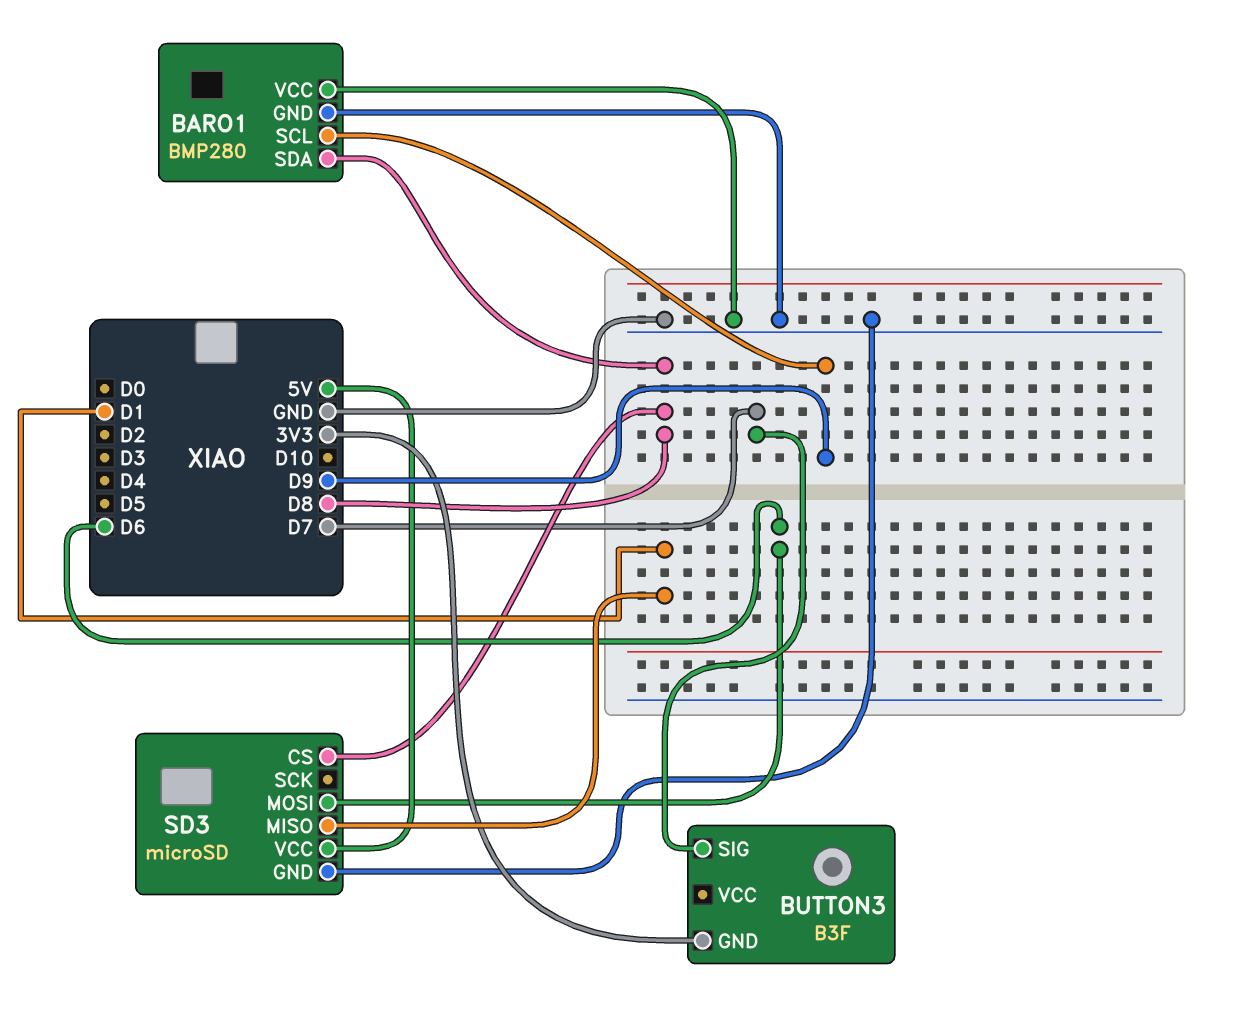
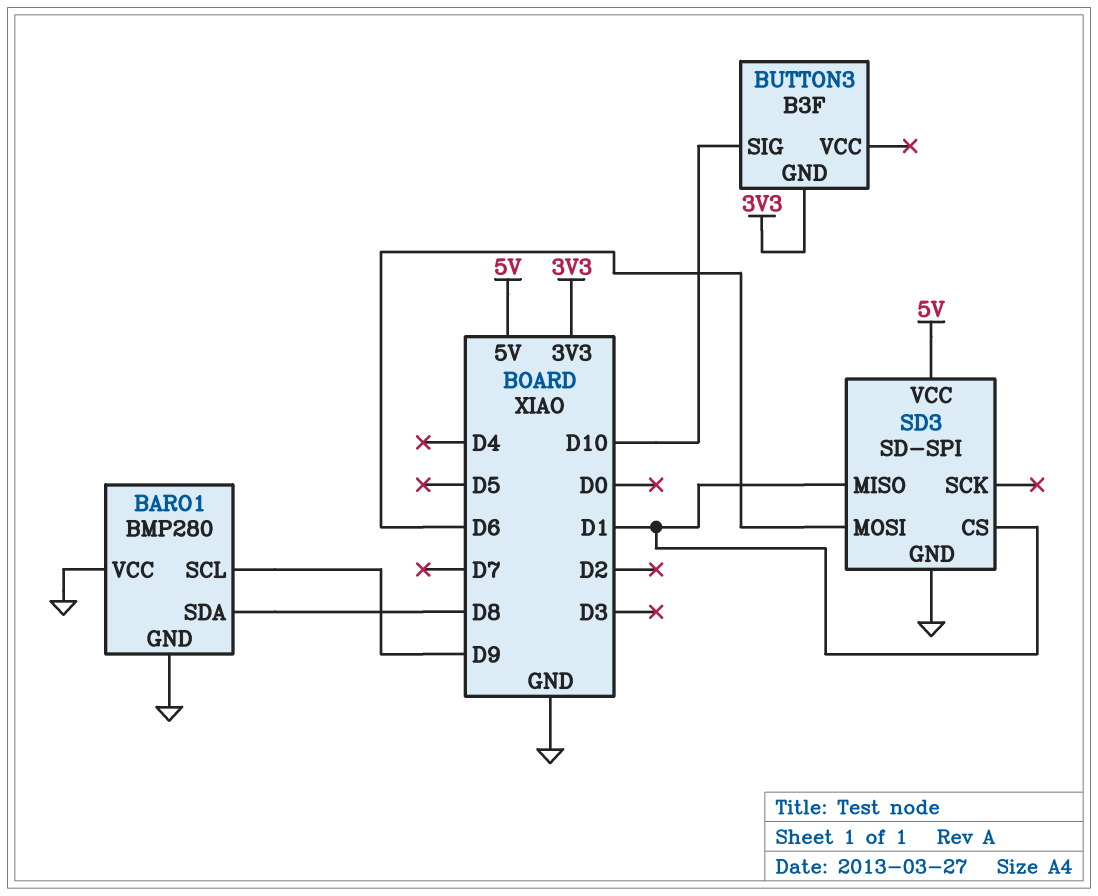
BUTTON3 pin SIG: D7 -> D10
SD3: microSD -> SD-SPI
SD3 pin CS: D8 -> D1

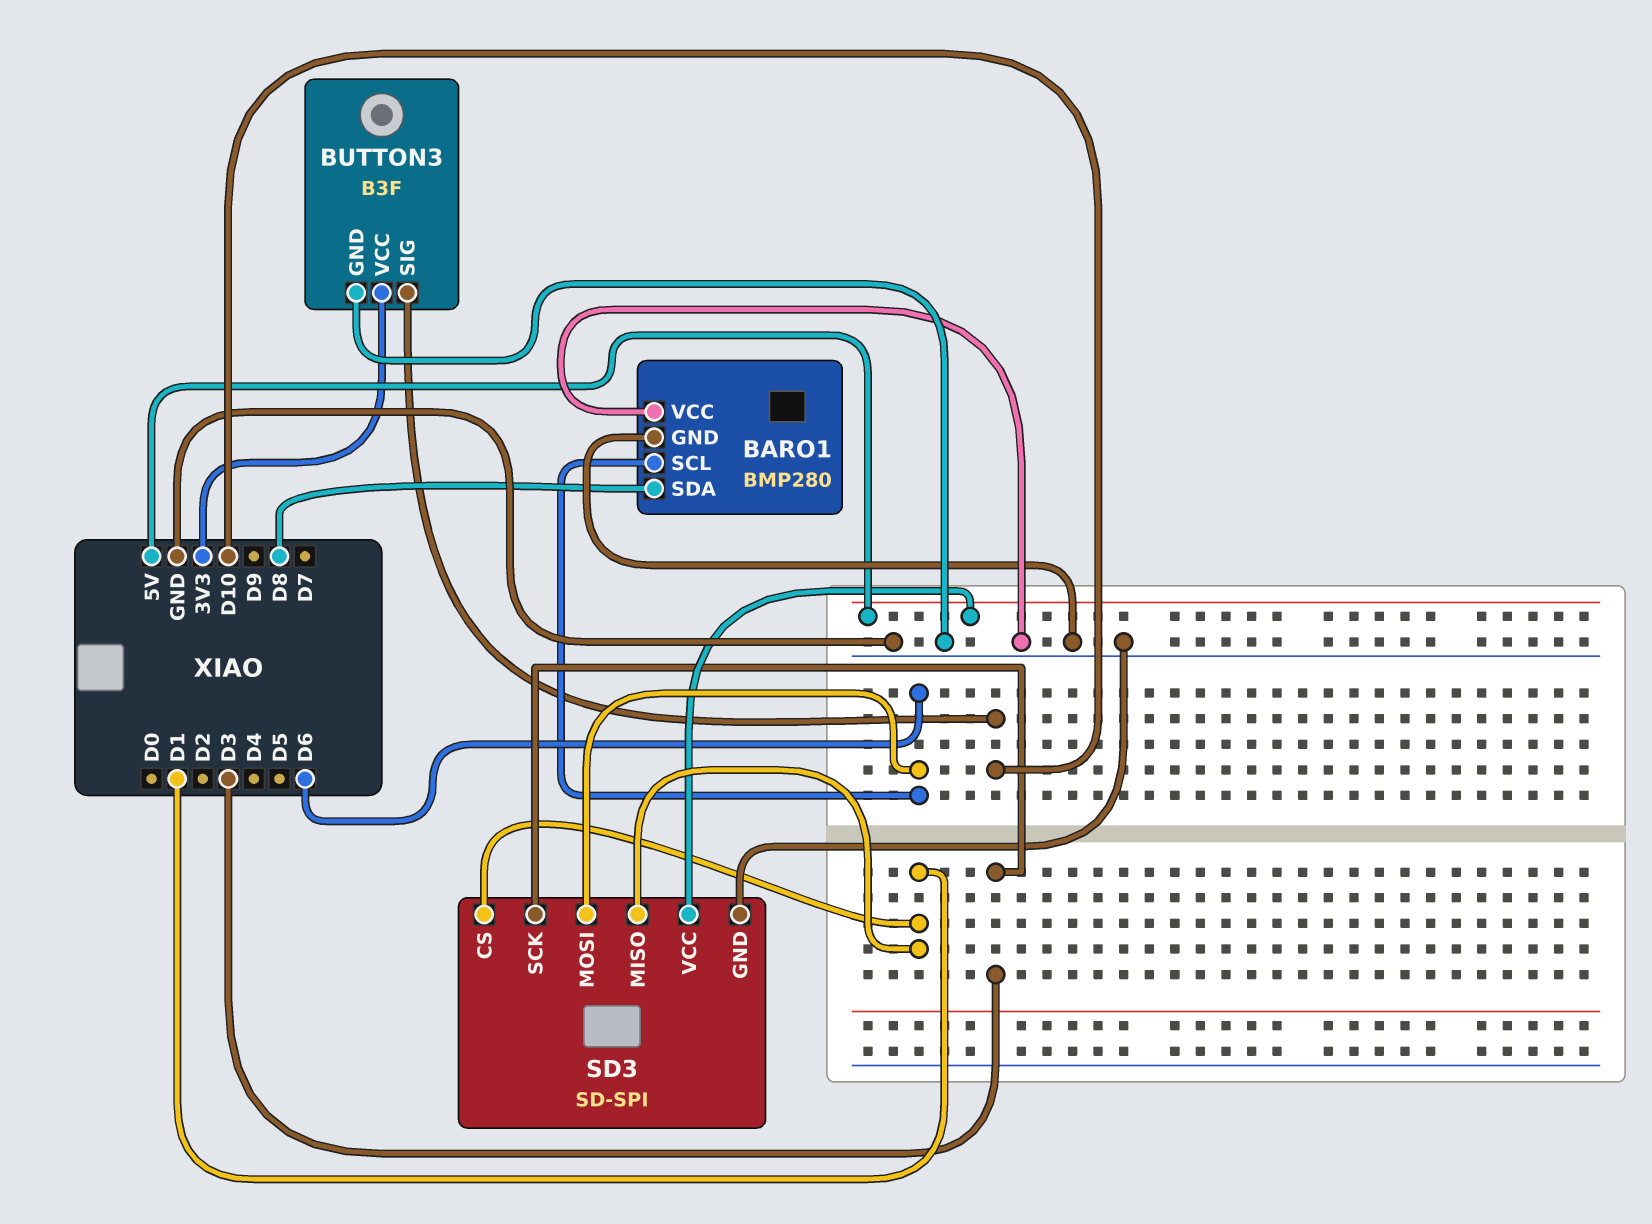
BARO1 pin SCL: D9 -> D6
BUTTON3 pin GND: 3V3 -> GND
BUTTON3 pin VCC: none -> 3V3
SD3 pin SCK: none -> D3

